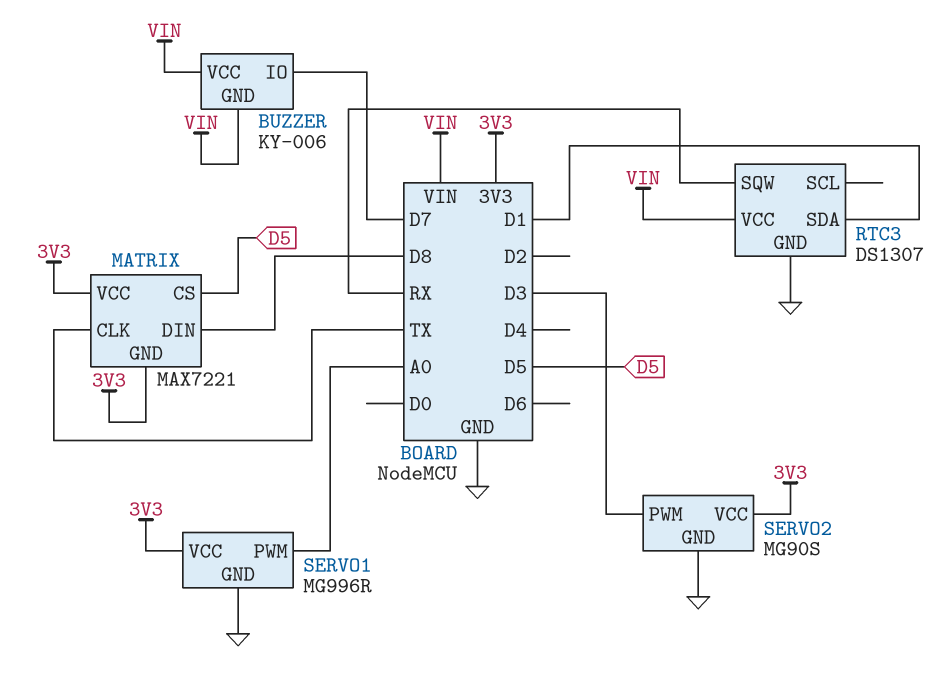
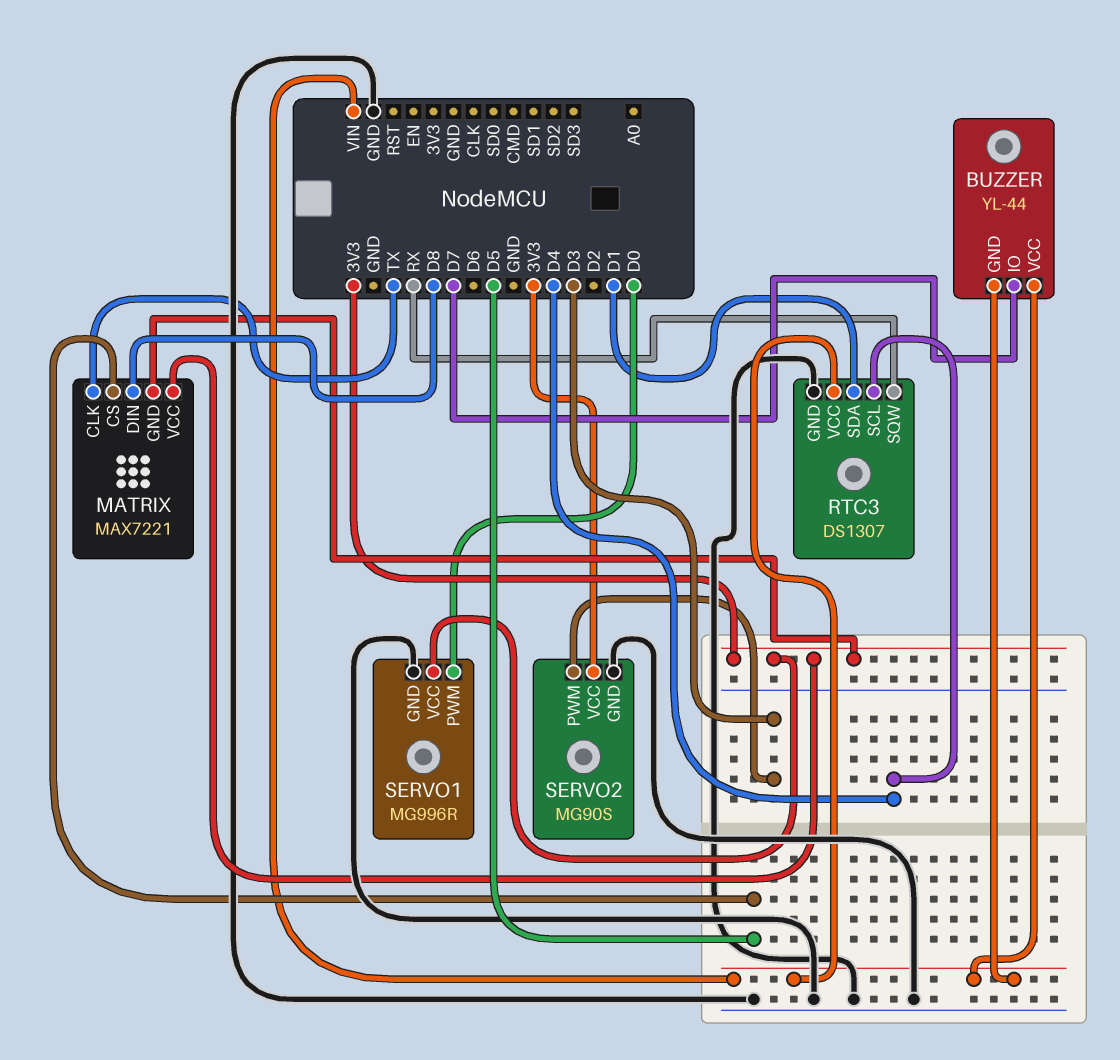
BUZZER: KY-006 -> YL-44
RTC3 pin SCL: none -> D4
SERVO1 pin PWM: A0 -> D0

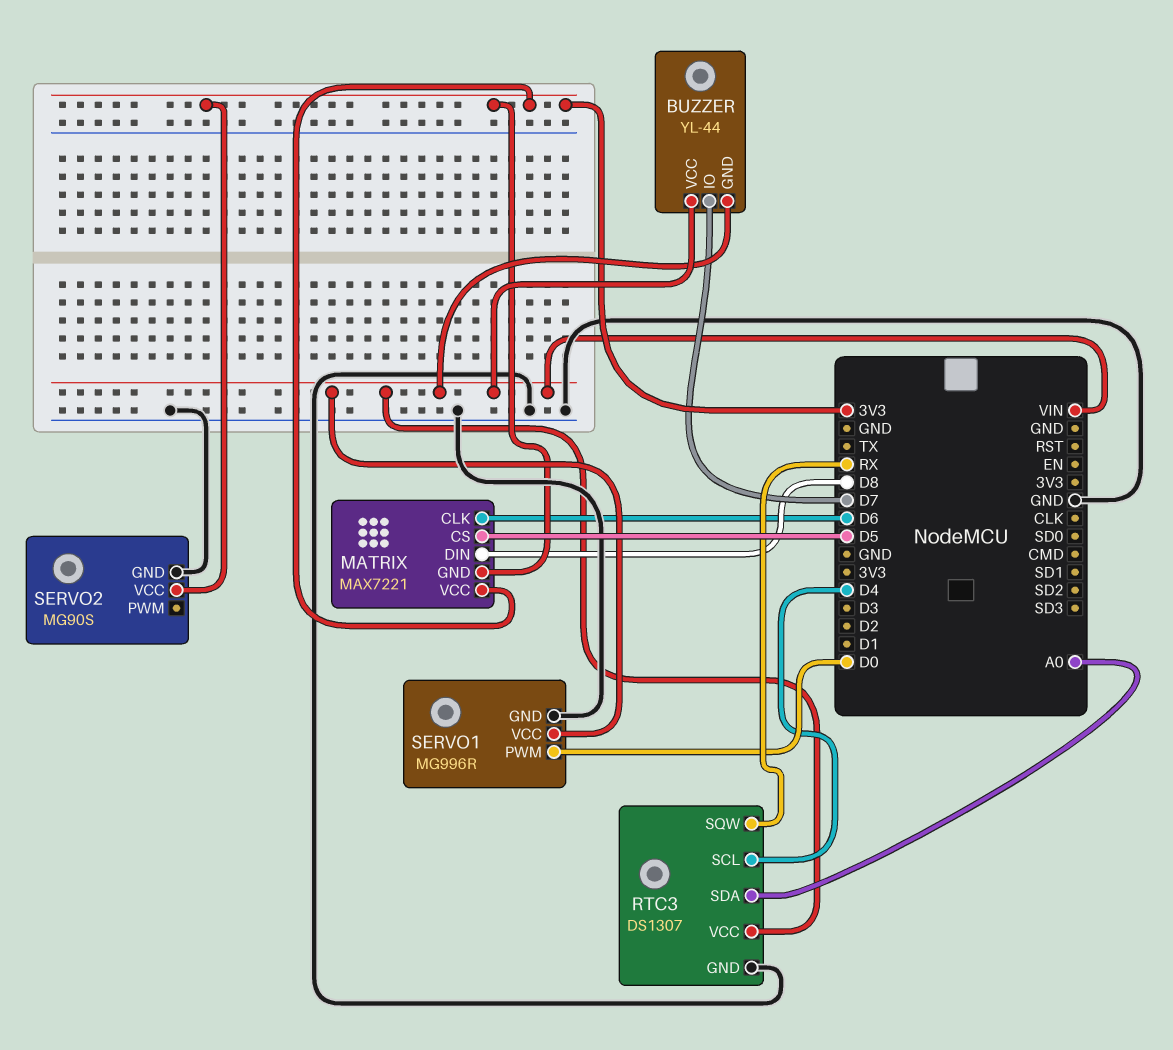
MATRIX pin CLK: TX -> D6
RTC3 pin SDA: D1 -> A0
SERVO1 pin VCC: 3V3 -> VIN
SERVO2 pin PWM: D3 -> none

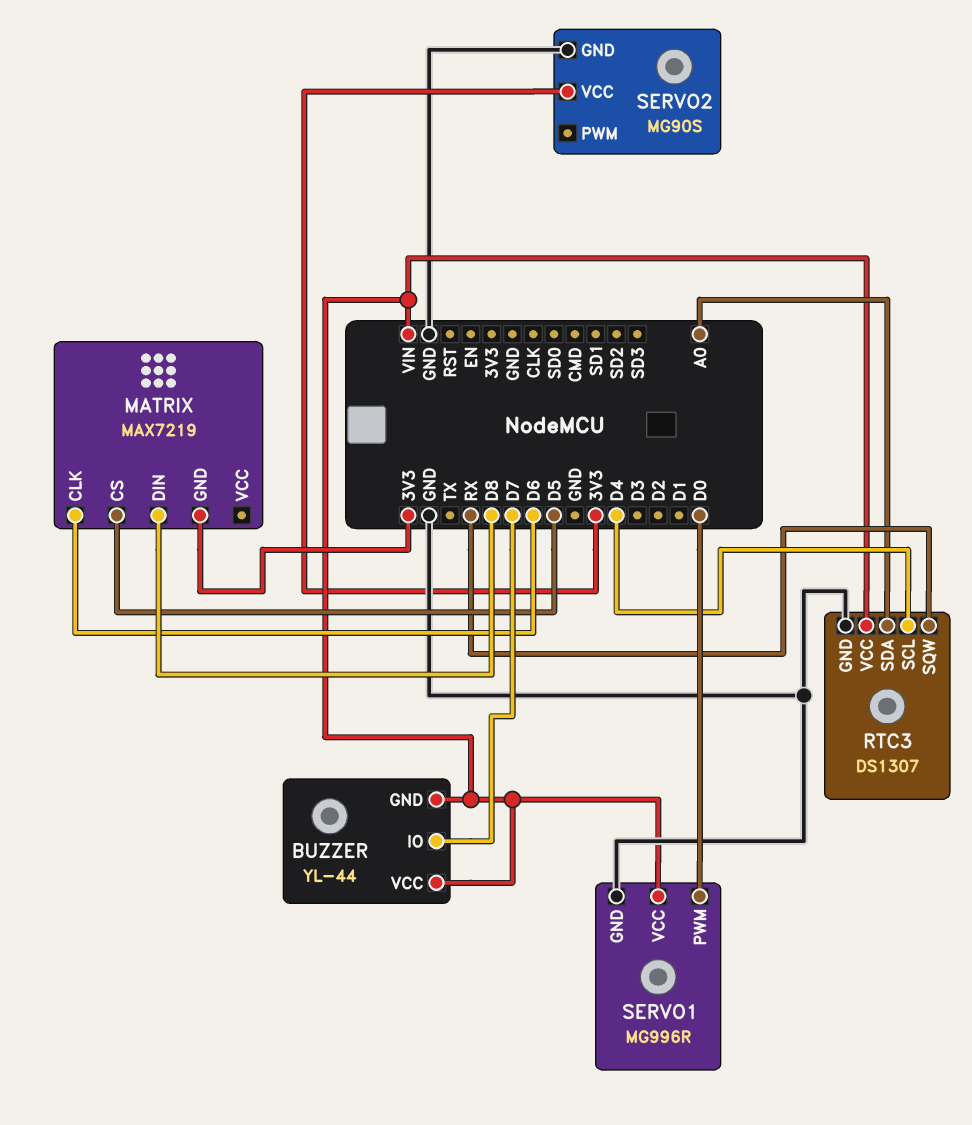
MATRIX: MAX7221 -> MAX7219
MATRIX pin VCC: 3V3 -> none

